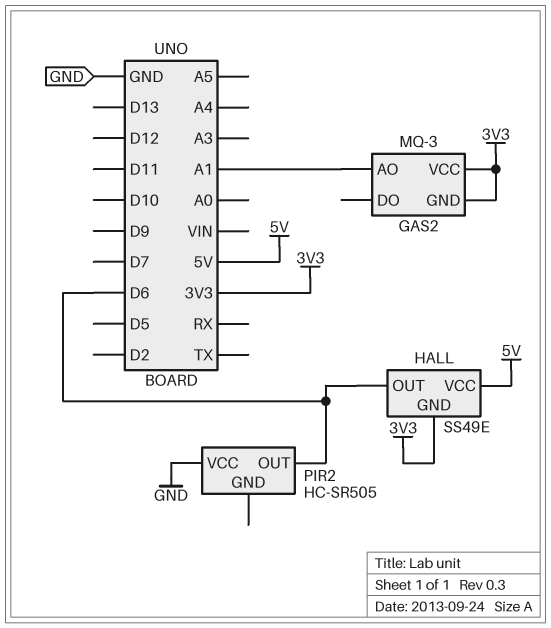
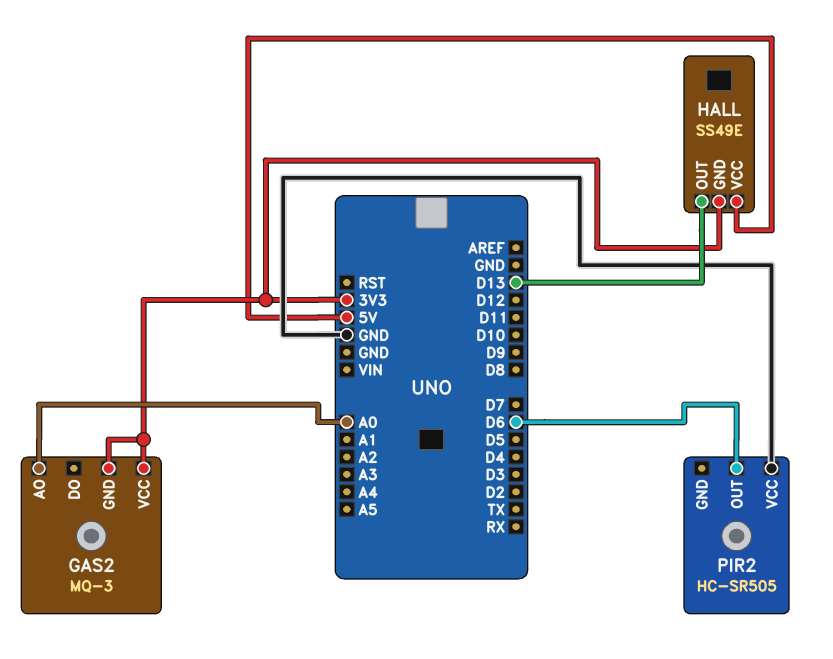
GAS2 pin AO: A1 -> A0
HALL pin OUT: D6 -> D13

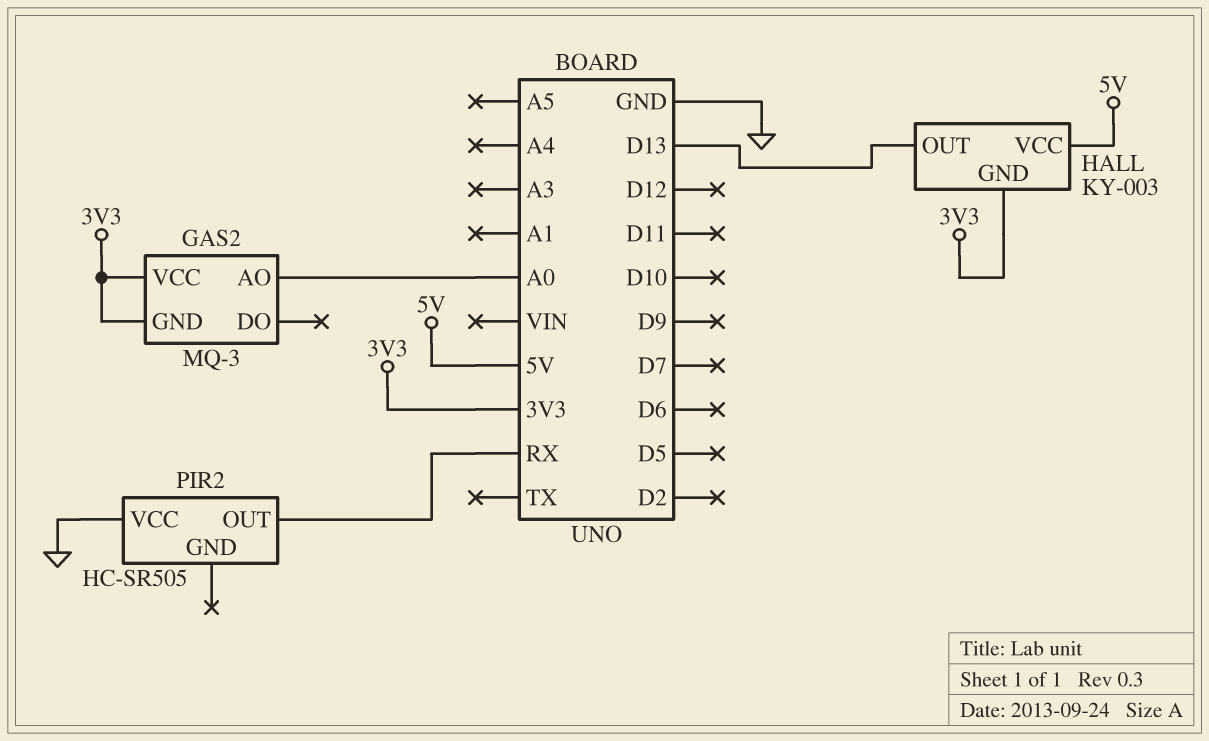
HALL: SS49E -> KY-003
PIR2 pin OUT: D6 -> RX

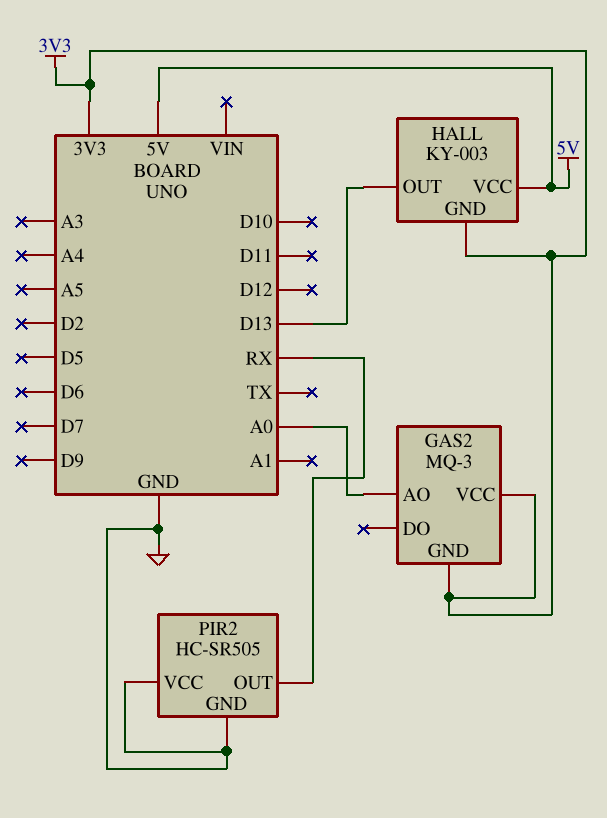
PIR2 pin GND: none -> GND

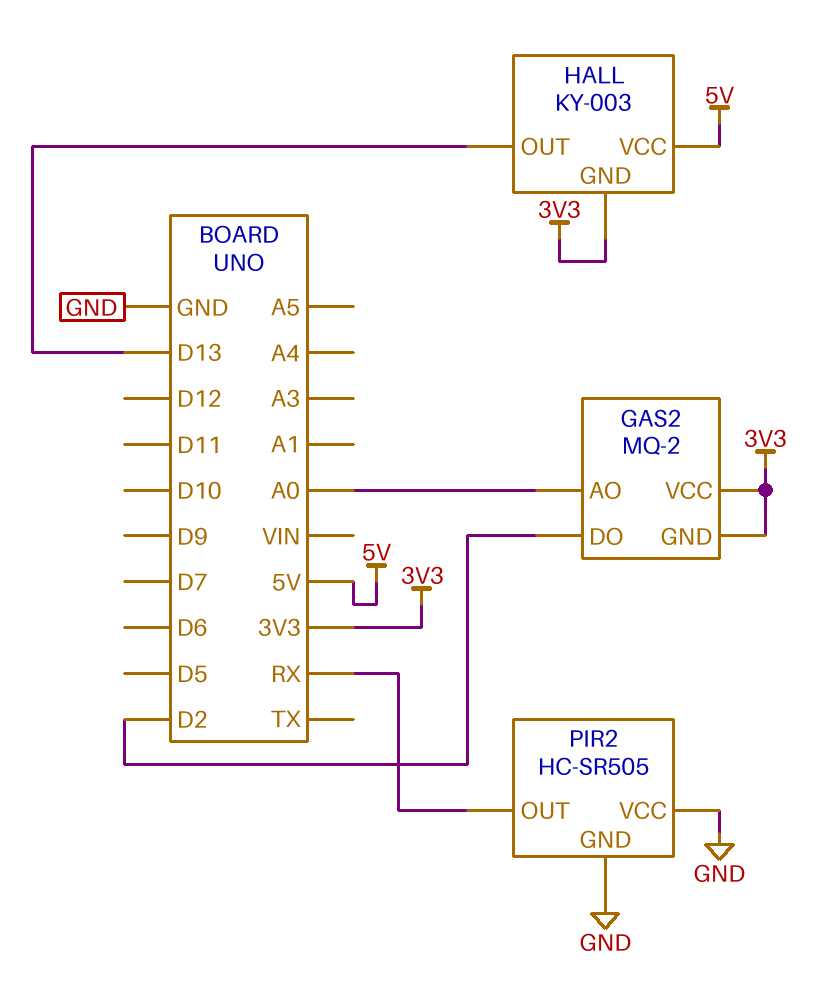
GAS2: MQ-3 -> MQ-2
GAS2 pin DO: none -> D2

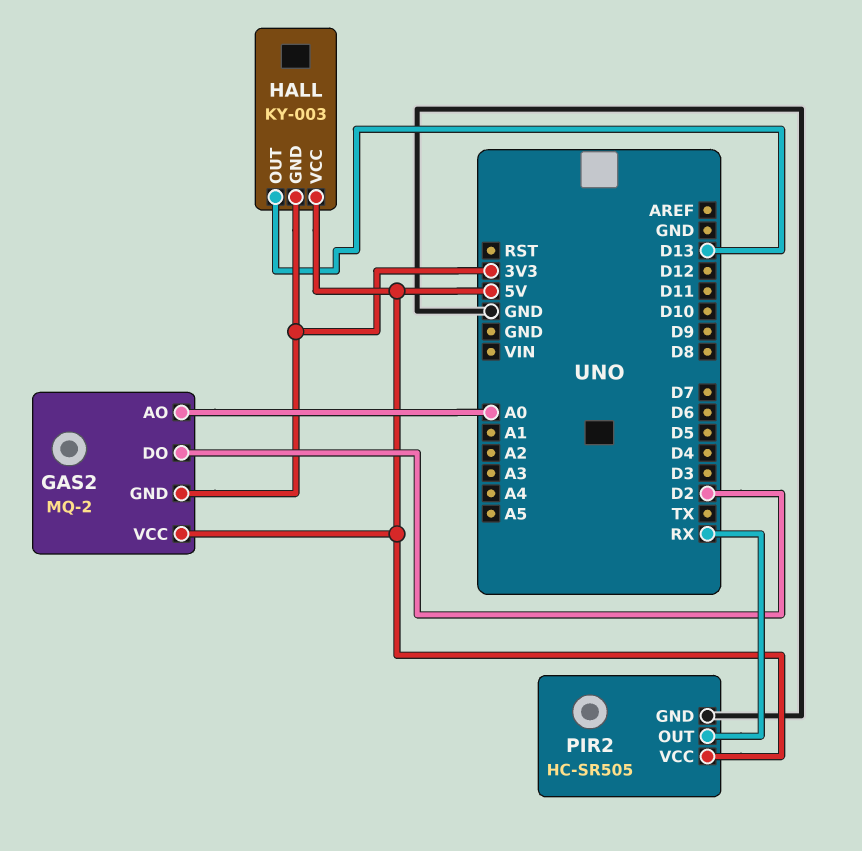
GAS2 pin VCC: 3V3 -> 5V
PIR2 pin VCC: GND -> 5V

